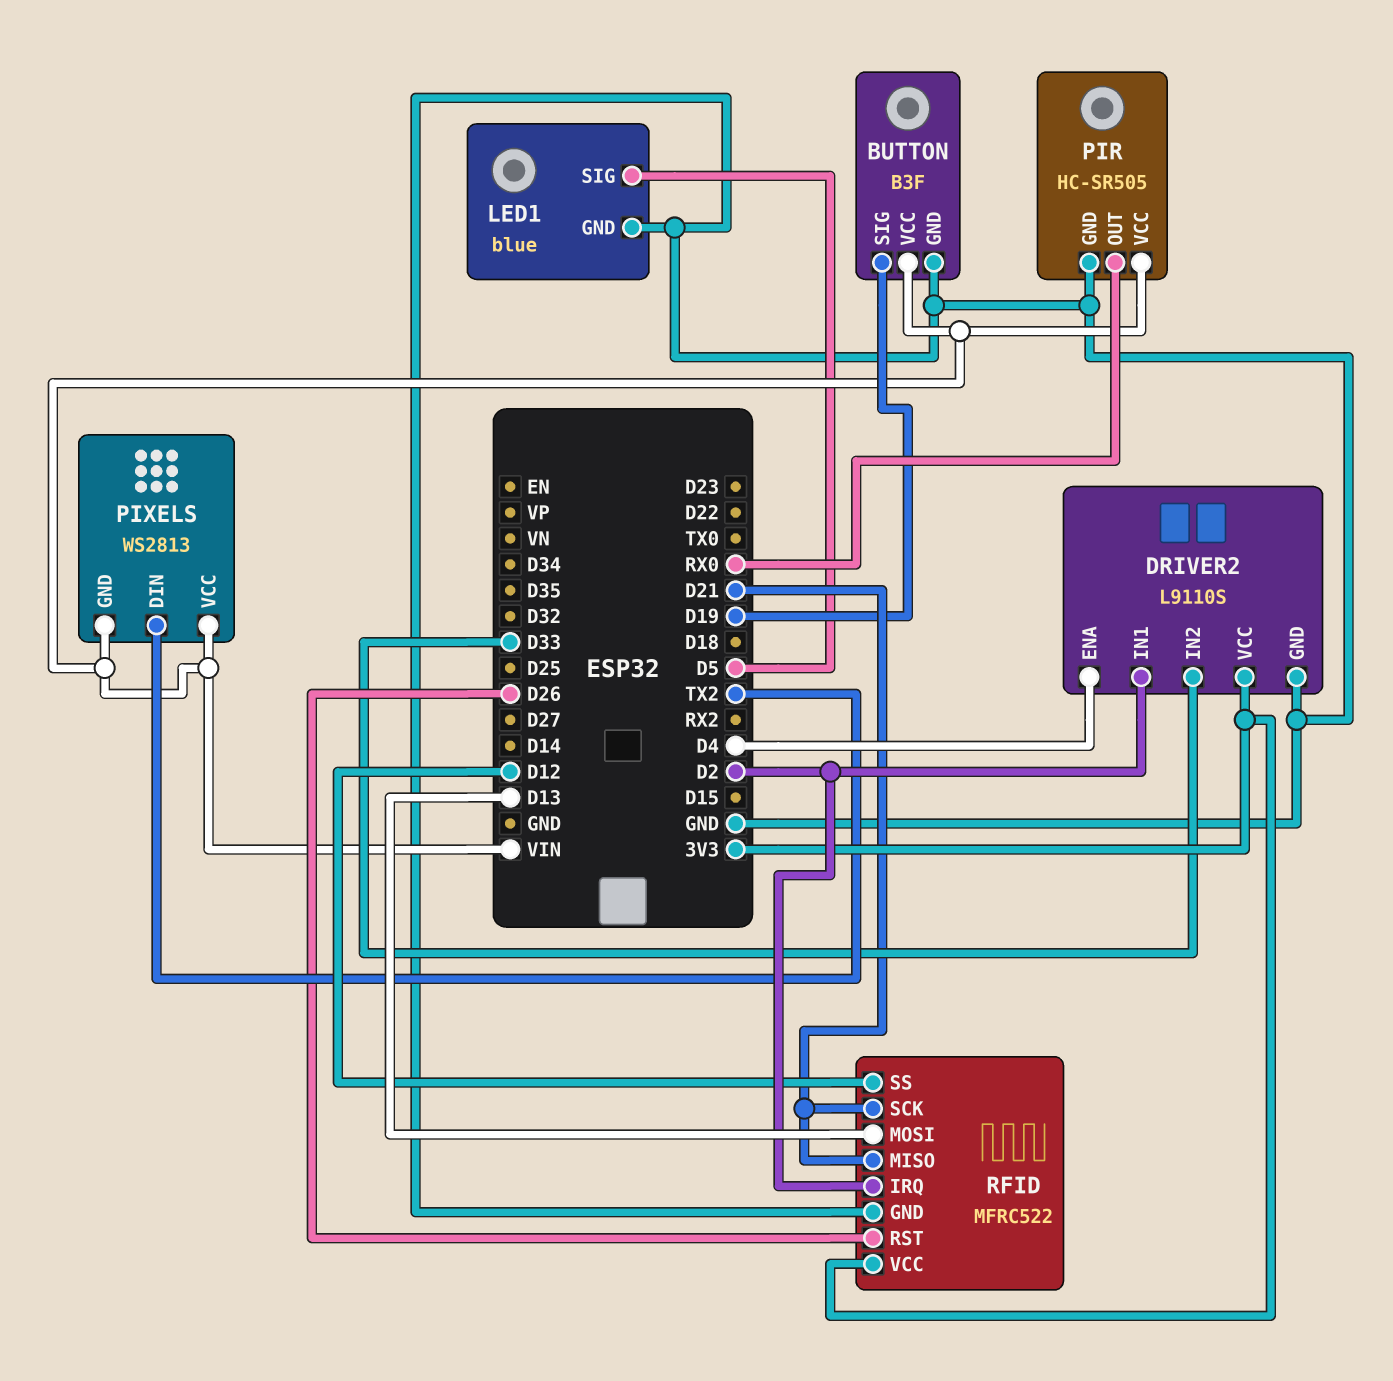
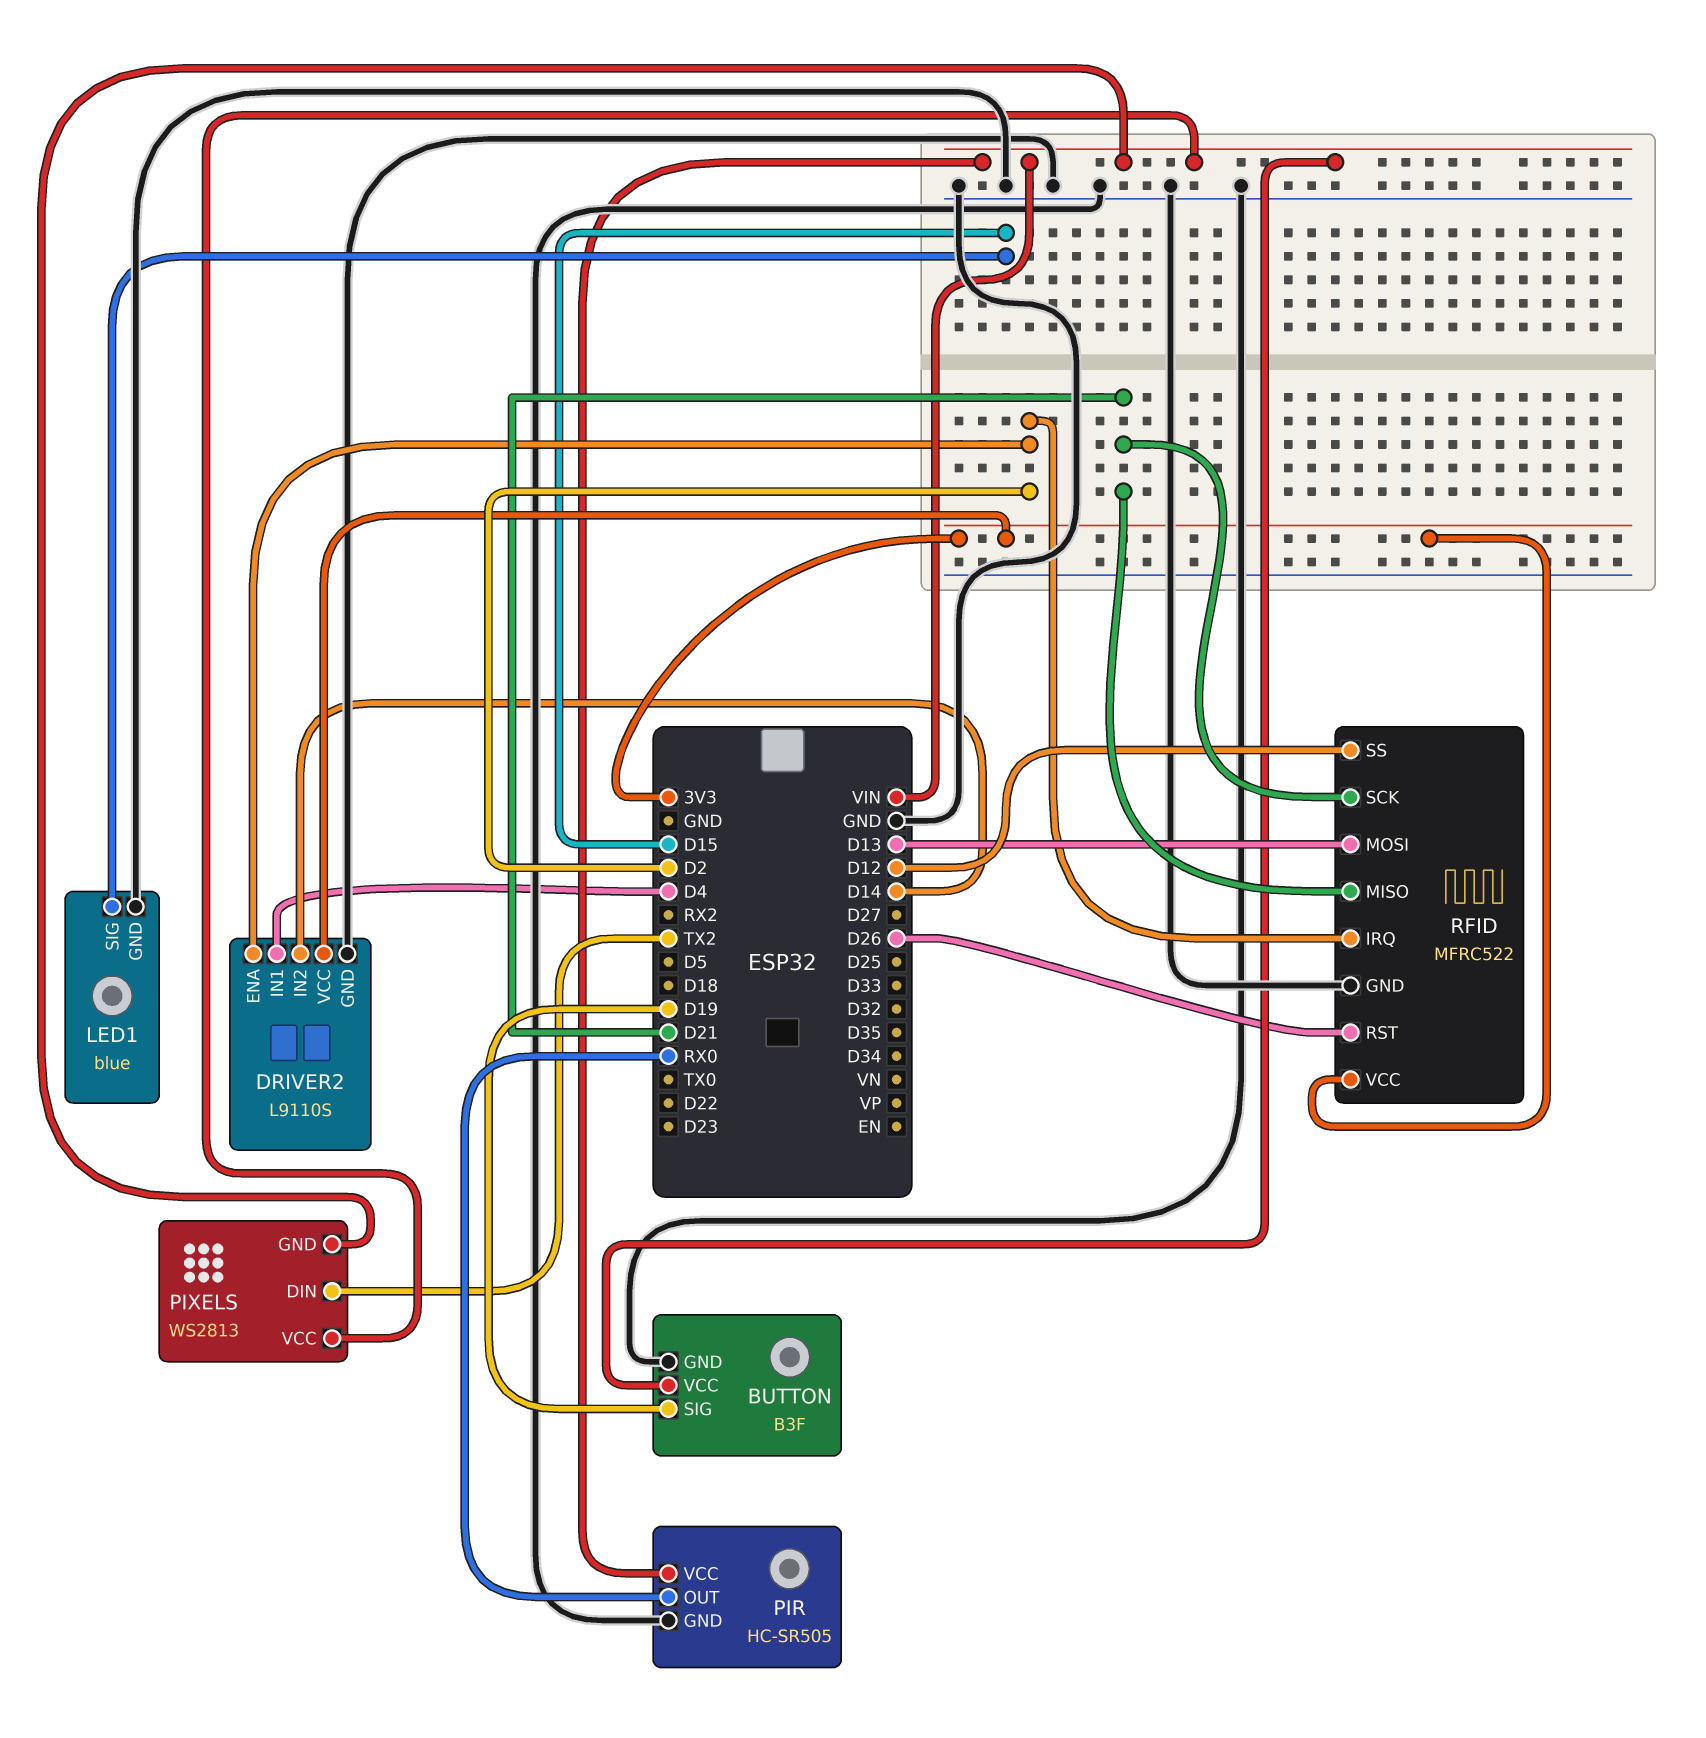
DRIVER2 pin ENA: D4 -> D2
DRIVER2 pin IN1: D2 -> D4
DRIVER2 pin IN2: D33 -> D14
LED1 pin SIG: D5 -> D15

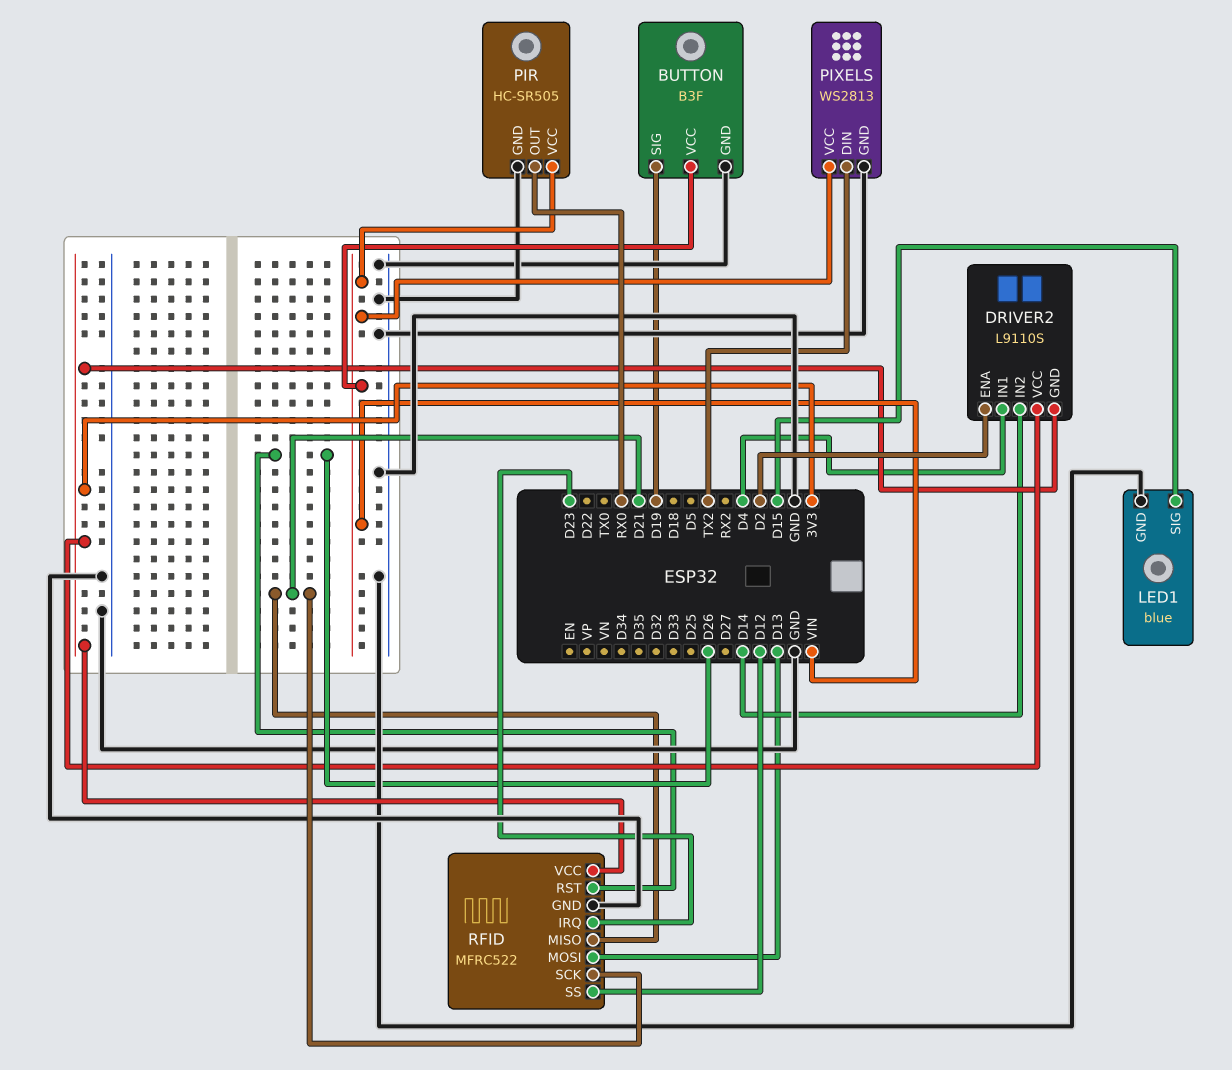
DRIVER2 pin GND: GND -> 3V3
PIXELS pin GND: VIN -> GND
RFID pin IRQ: D2 -> D23

